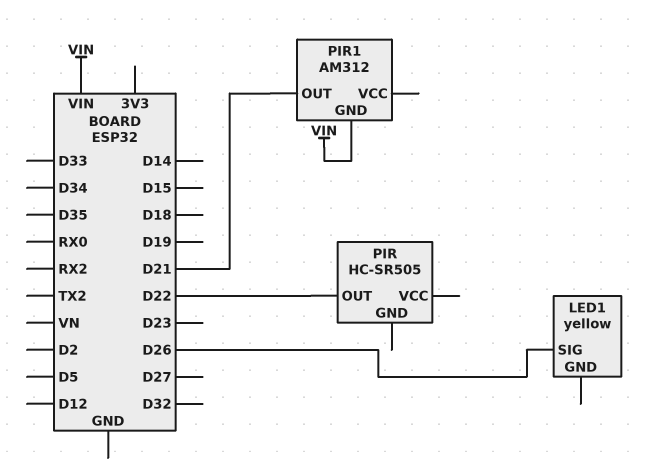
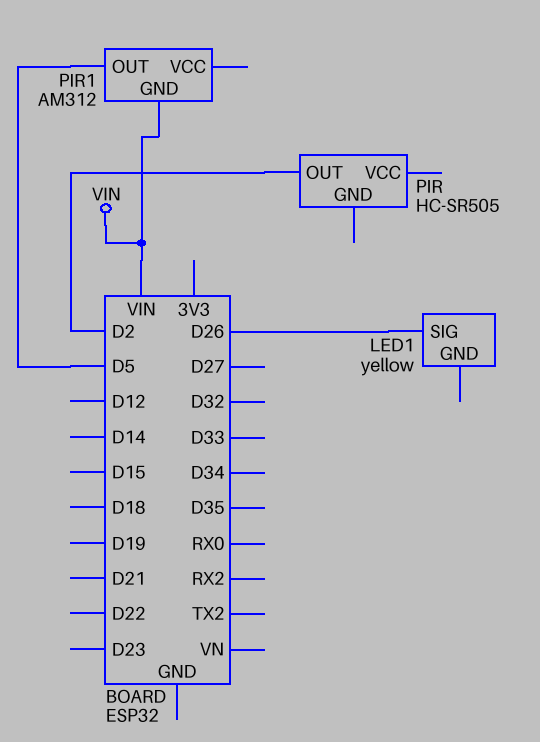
PIR pin OUT: D22 -> D2
PIR1 pin OUT: D21 -> D5

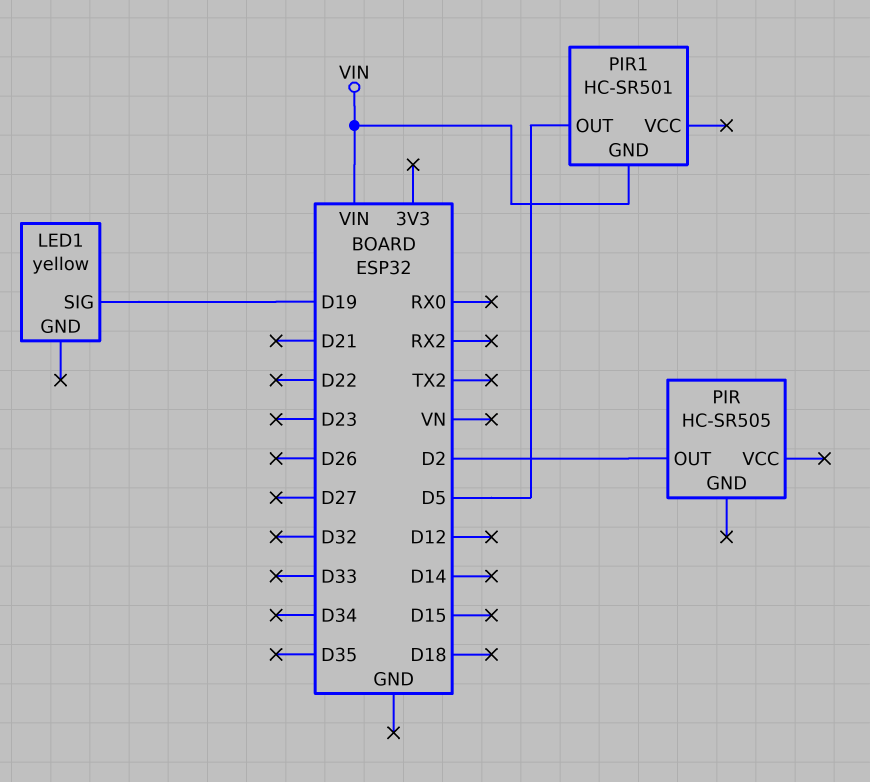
LED1 pin SIG: D26 -> D19
PIR1: AM312 -> HC-SR501

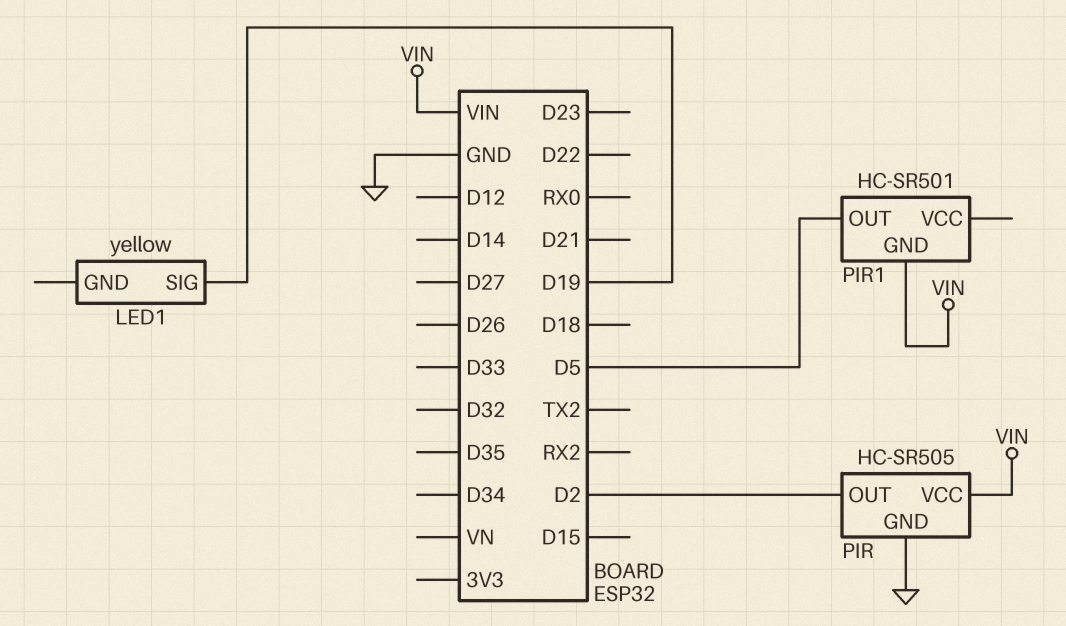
PIR pin GND: none -> GND
PIR pin VCC: none -> VIN

